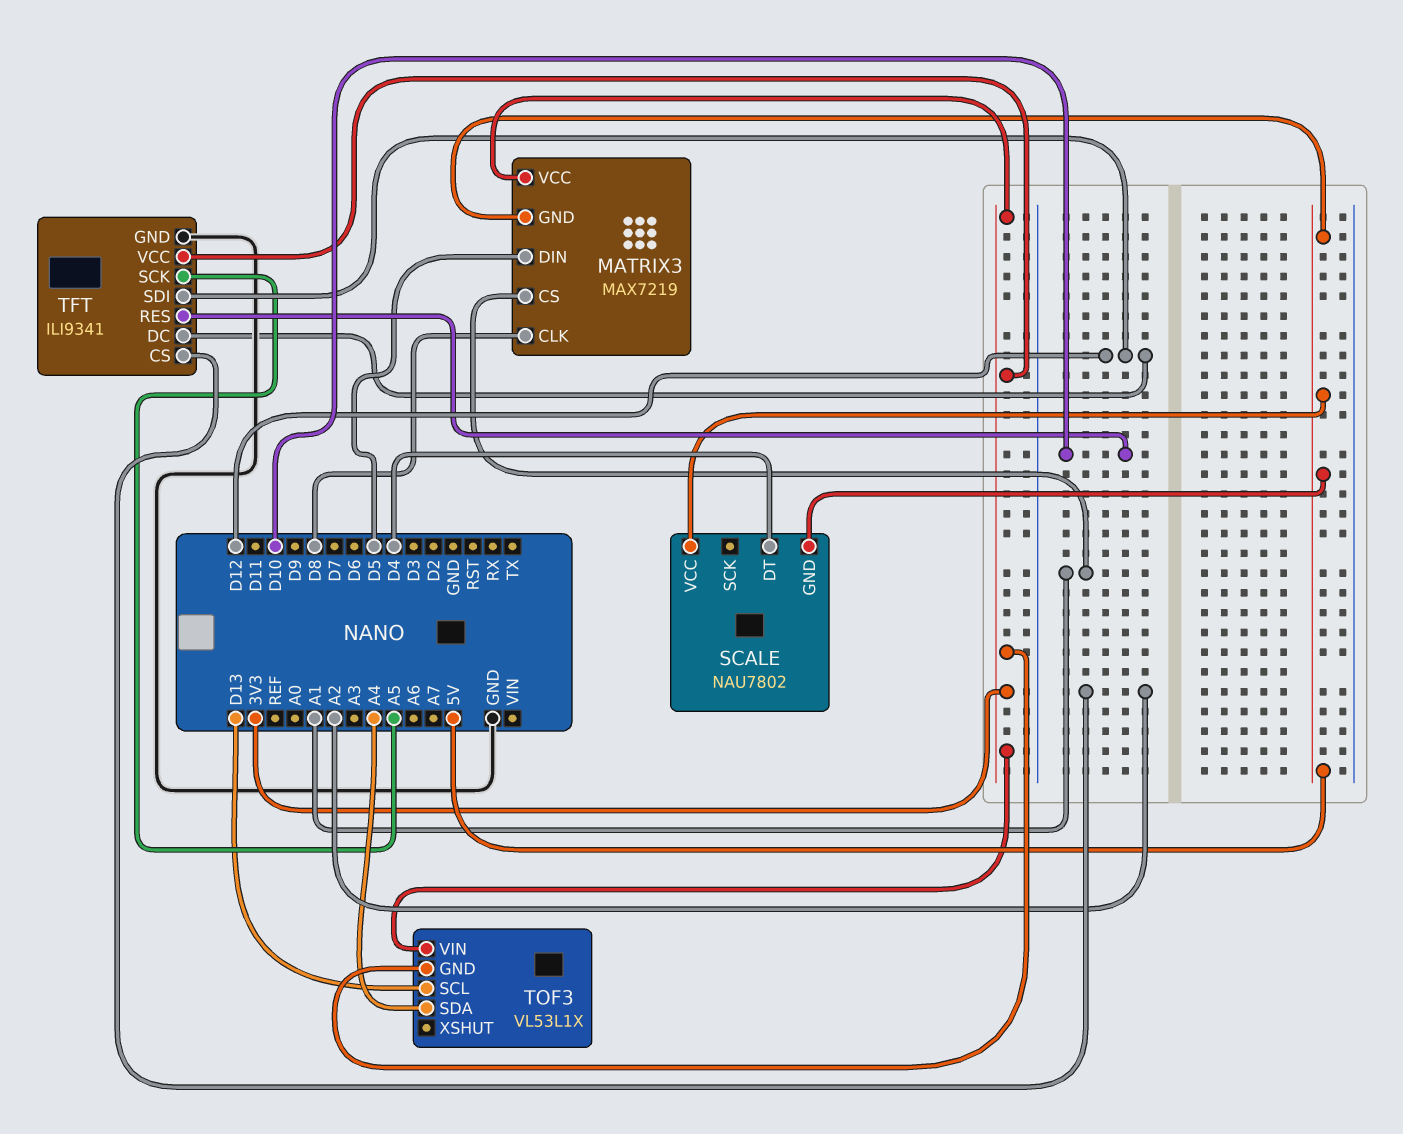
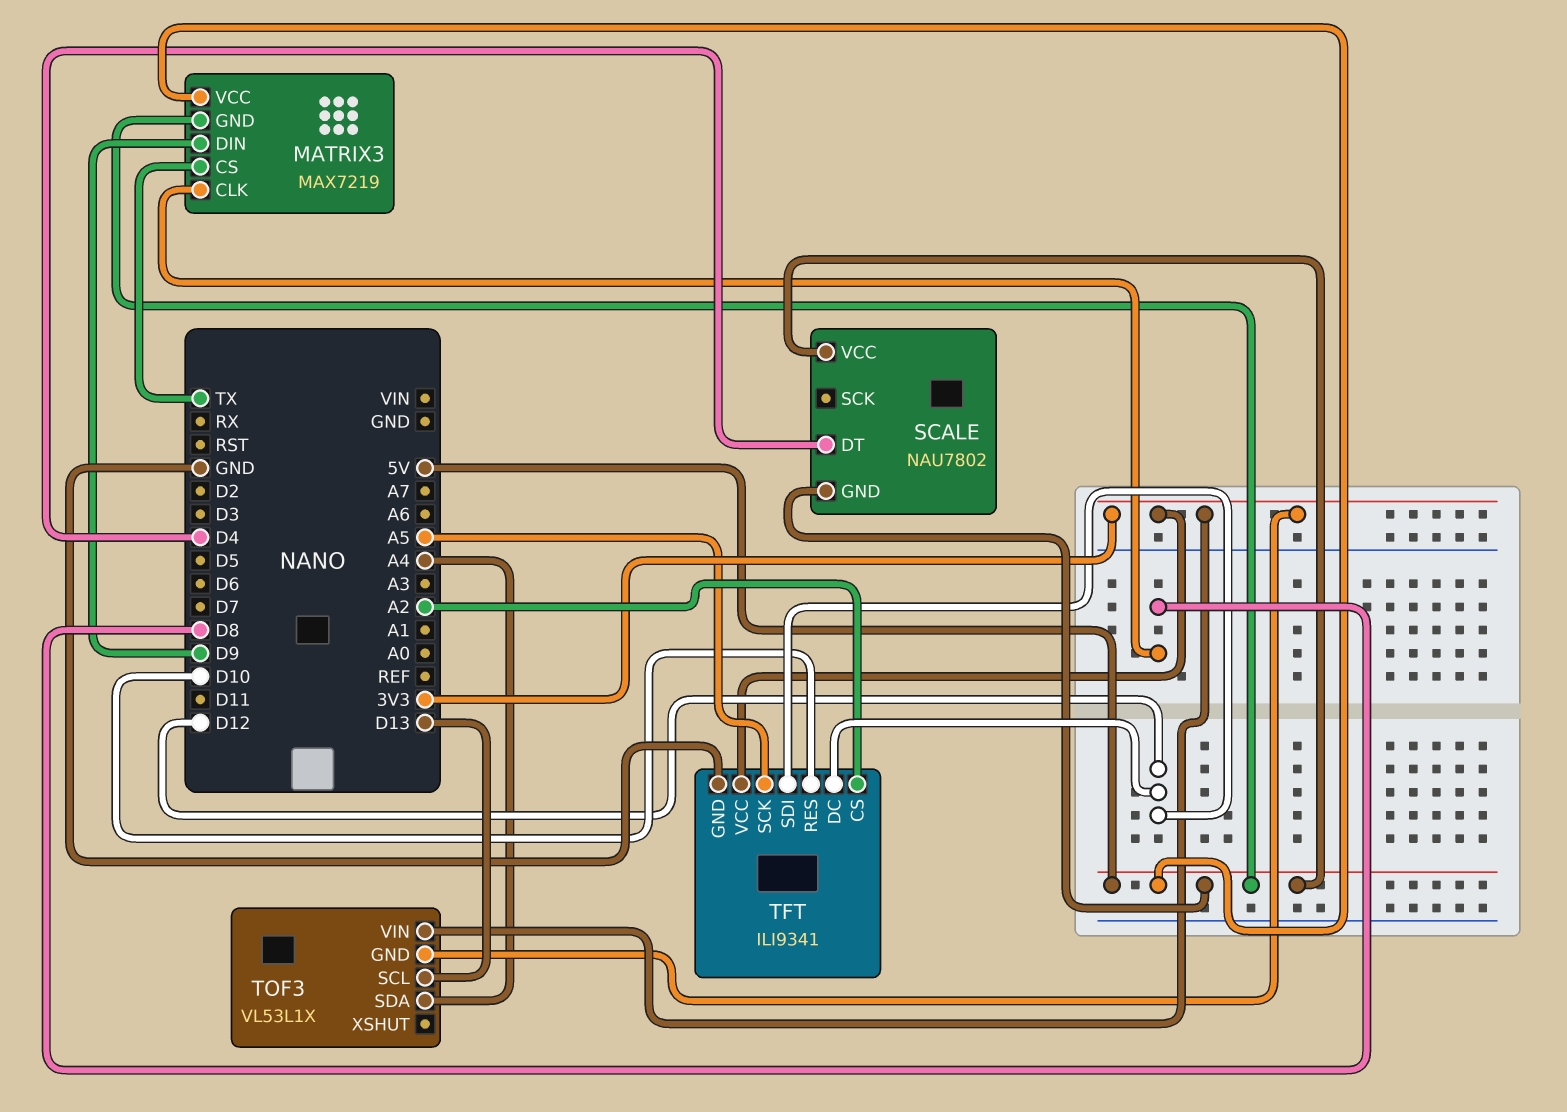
MATRIX3 pin CS: A1 -> TX
MATRIX3 pin DIN: D5 -> D9
MATRIX3 pin VCC: 3V3 -> 5V

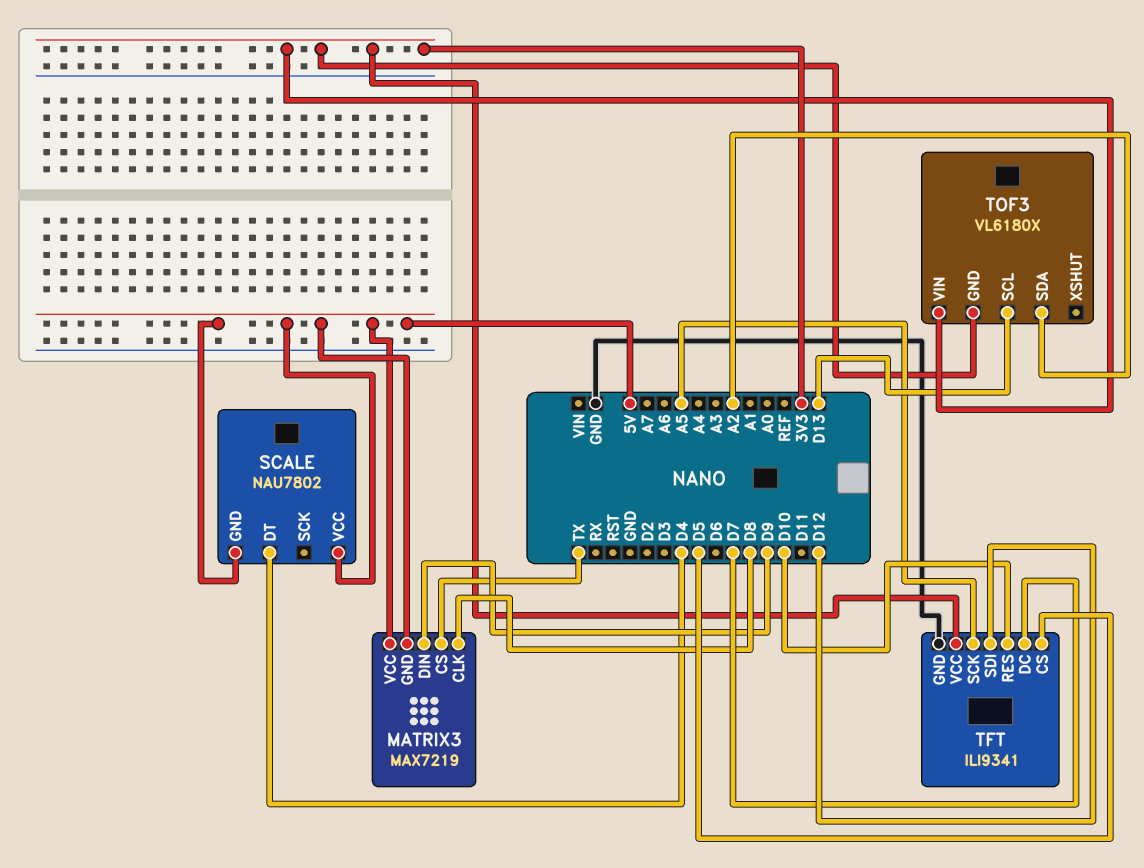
TFT pin CS: A2 -> D5
TFT pin DC: D12 -> D7
TOF3: VL53L1X -> VL6180X
TOF3 pin SDA: A4 -> A2

